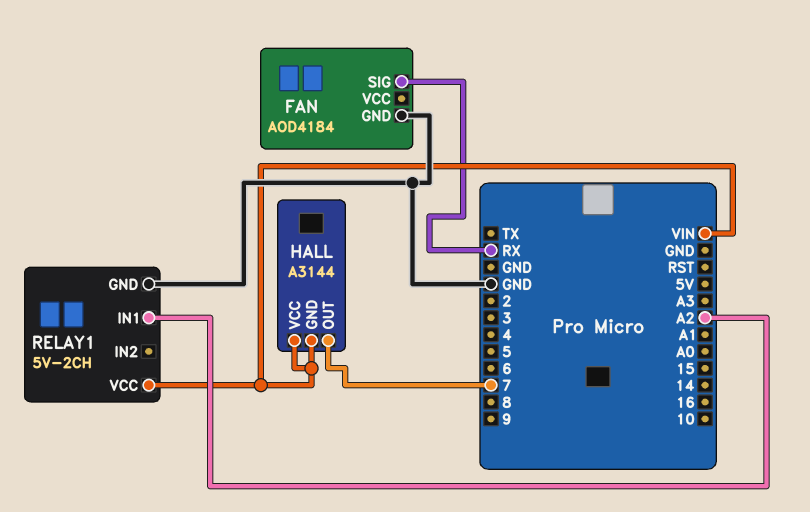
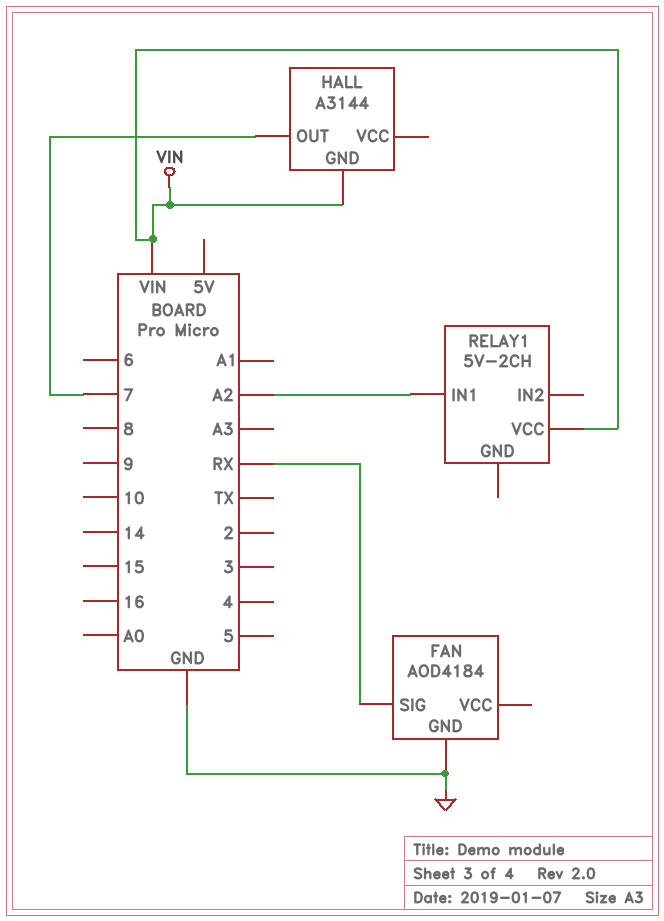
HALL pin VCC: VIN -> none
RELAY1 pin GND: GND -> none

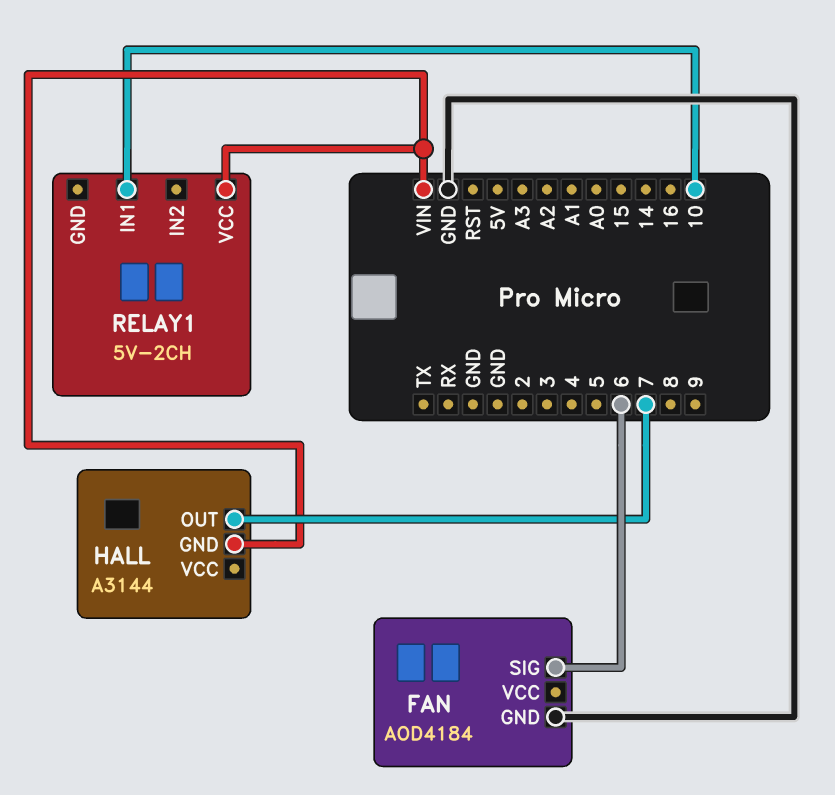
FAN pin SIG: RX -> 6
RELAY1 pin IN1: A2 -> 10

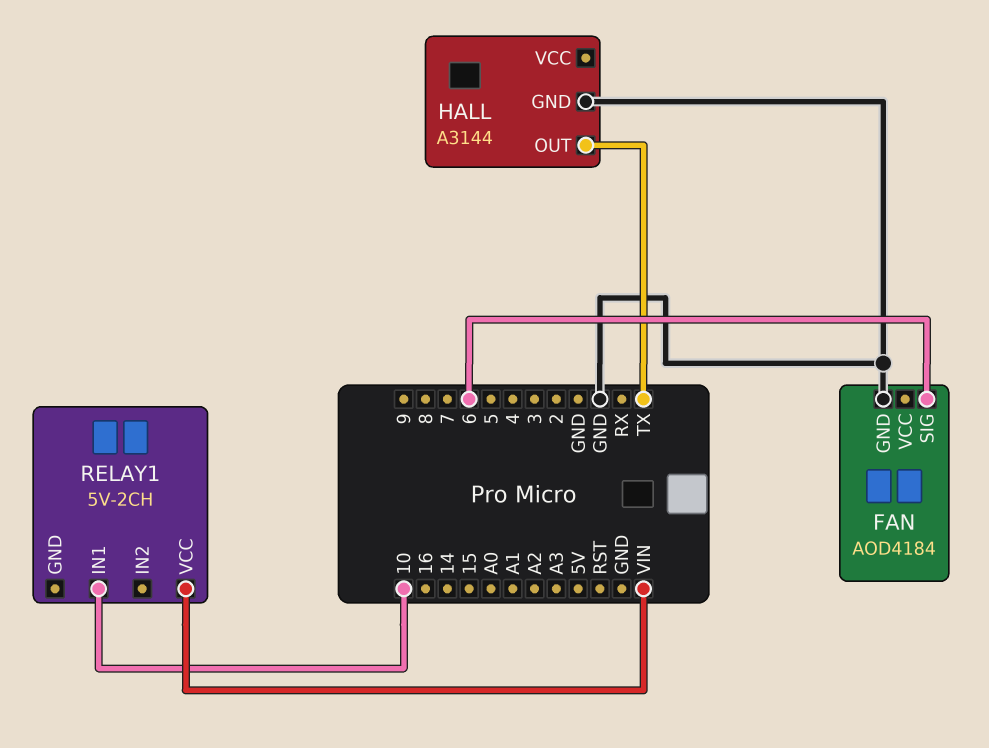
HALL pin GND: VIN -> GND
HALL pin OUT: 7 -> TX

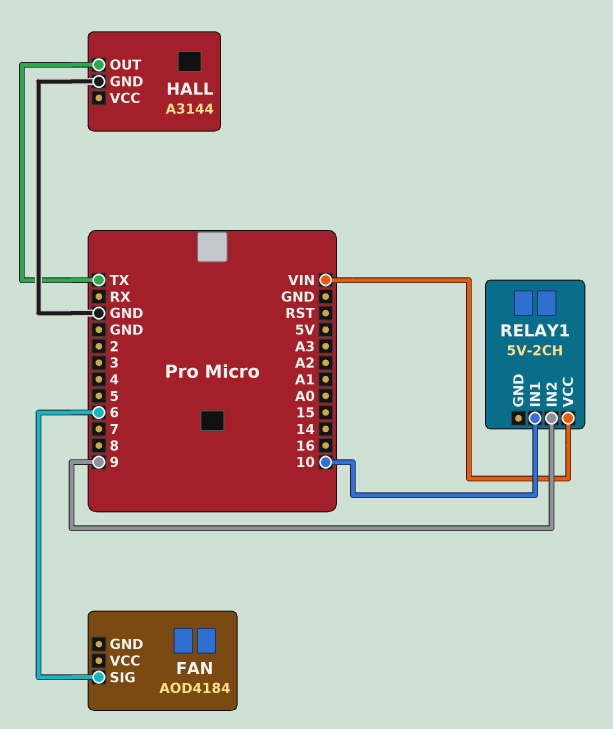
FAN pin GND: GND -> none
RELAY1 pin IN2: none -> 9

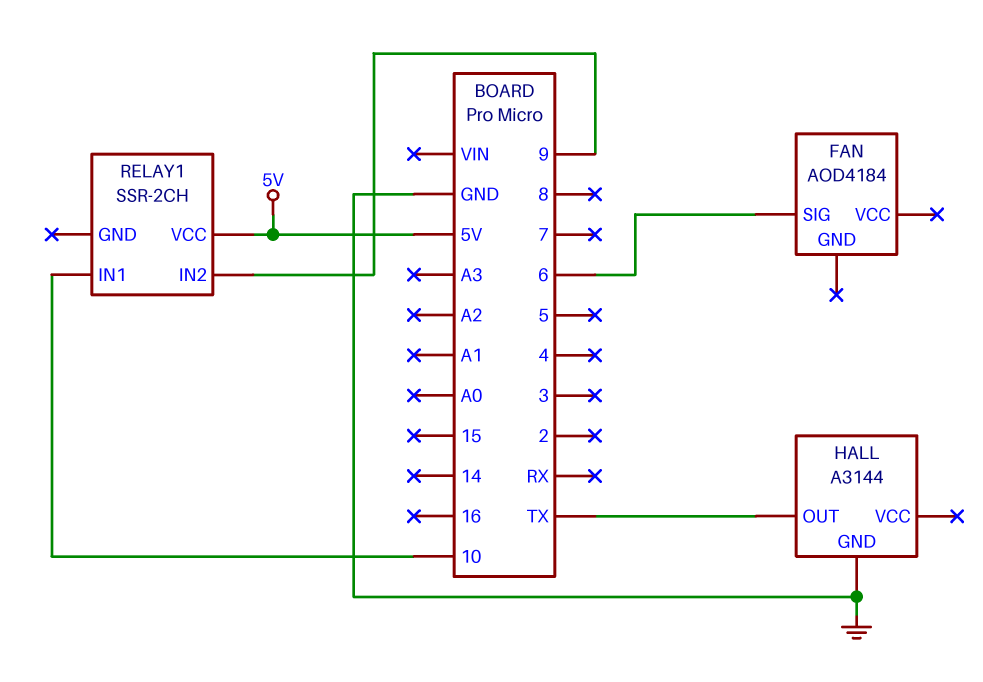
RELAY1: 5V-2CH -> SSR-2CH
RELAY1 pin VCC: VIN -> 5V

